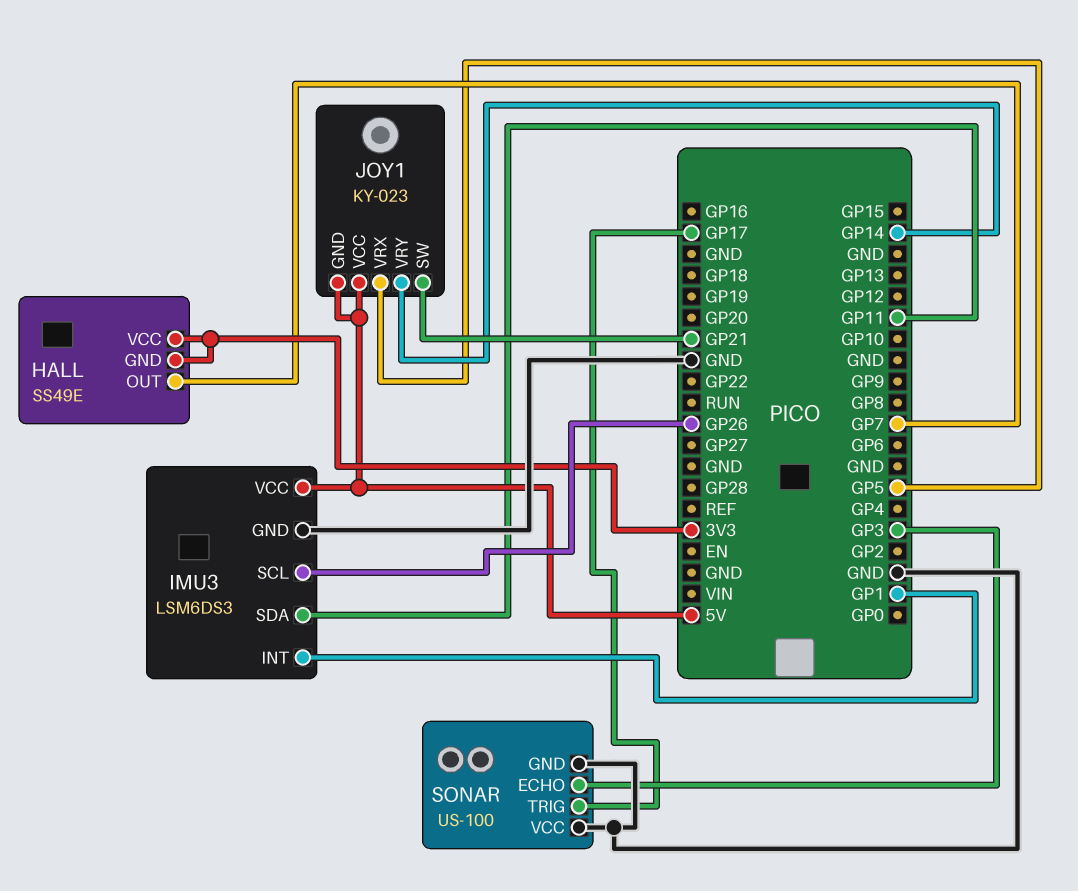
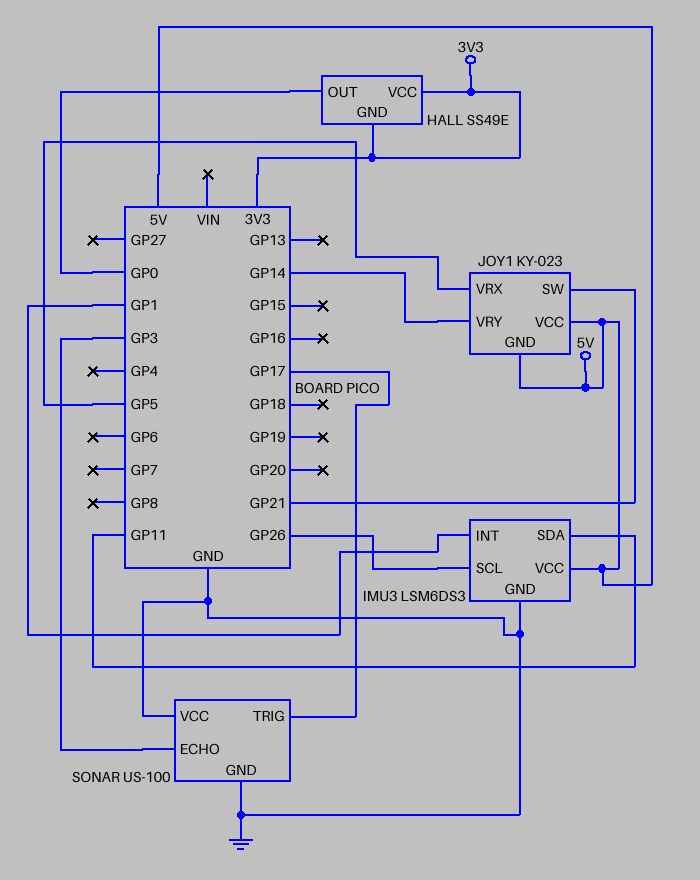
HALL pin OUT: GP7 -> GP0

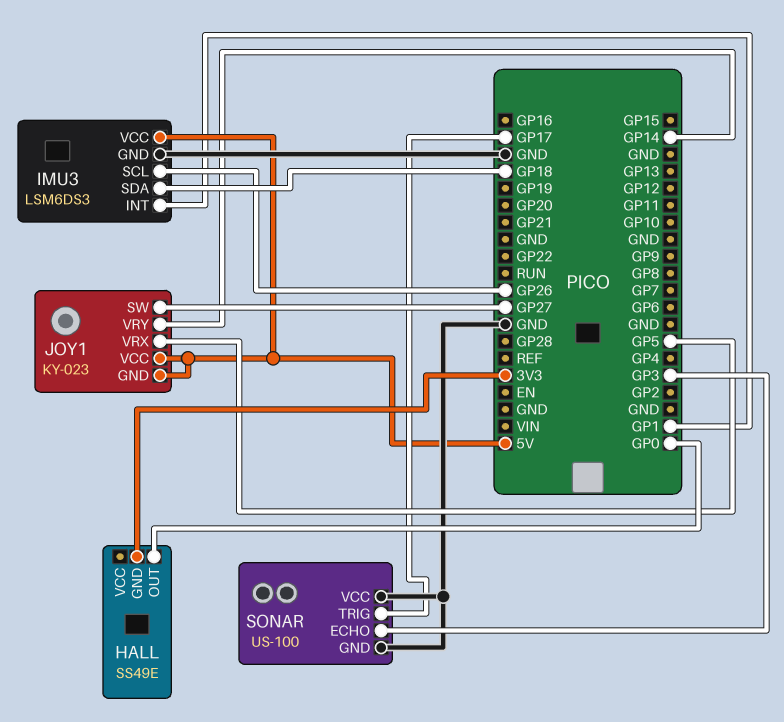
HALL pin VCC: 3V3 -> none
IMU3 pin SDA: GP11 -> GP18
JOY1 pin SW: GP21 -> GP27

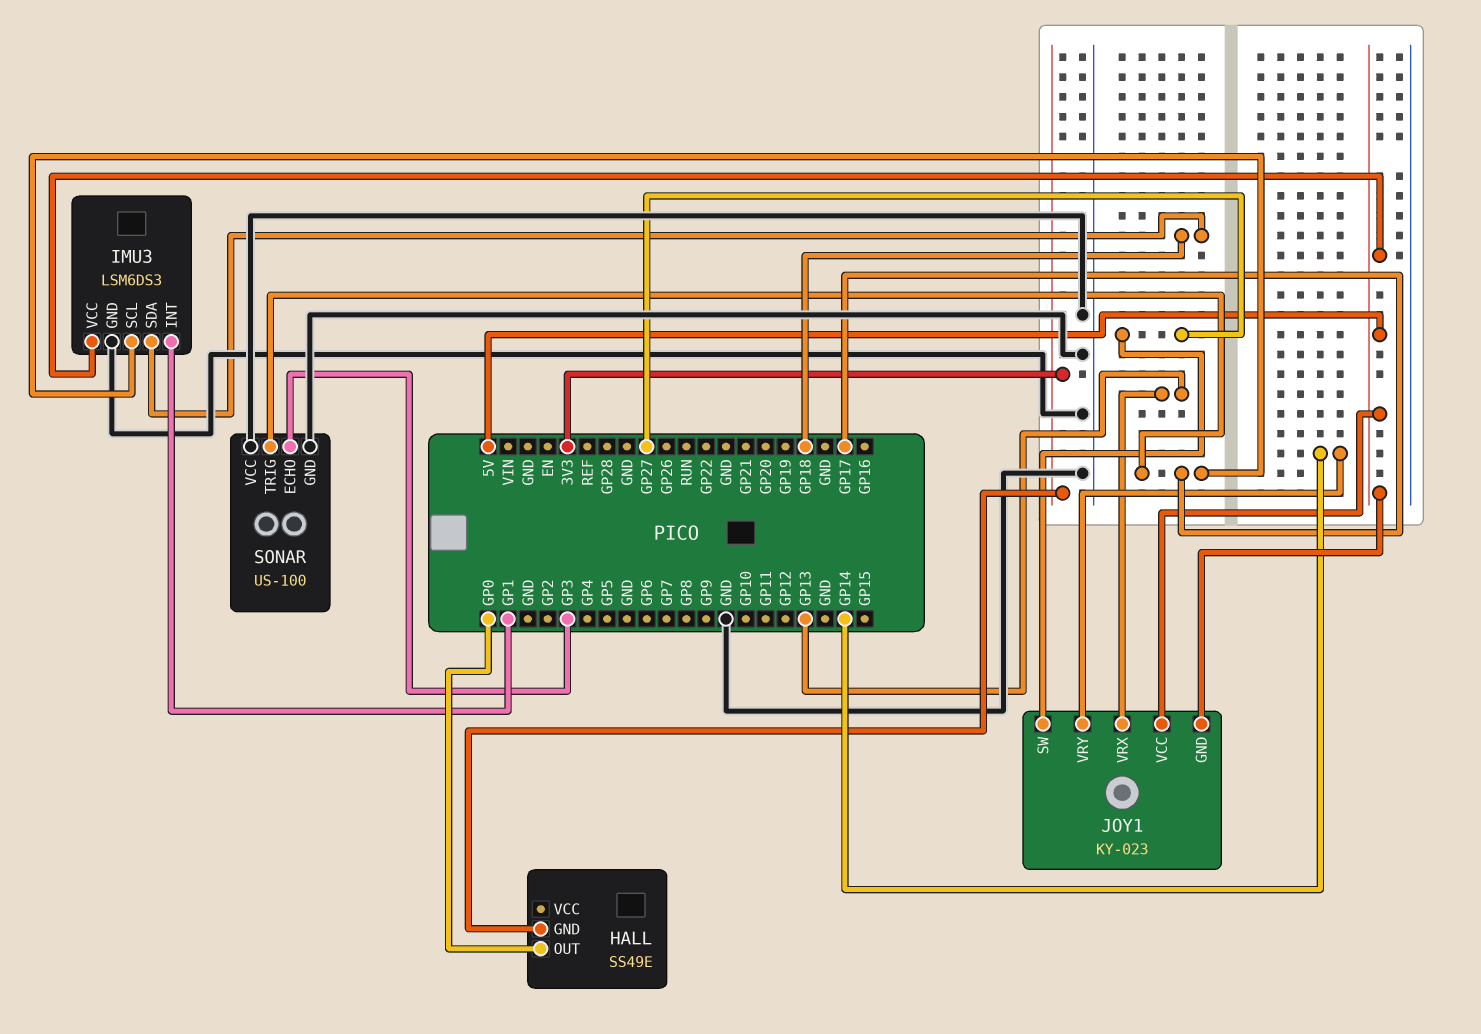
IMU3 pin SCL: GP26 -> GP17
JOY1 pin VRX: GP5 -> GP13

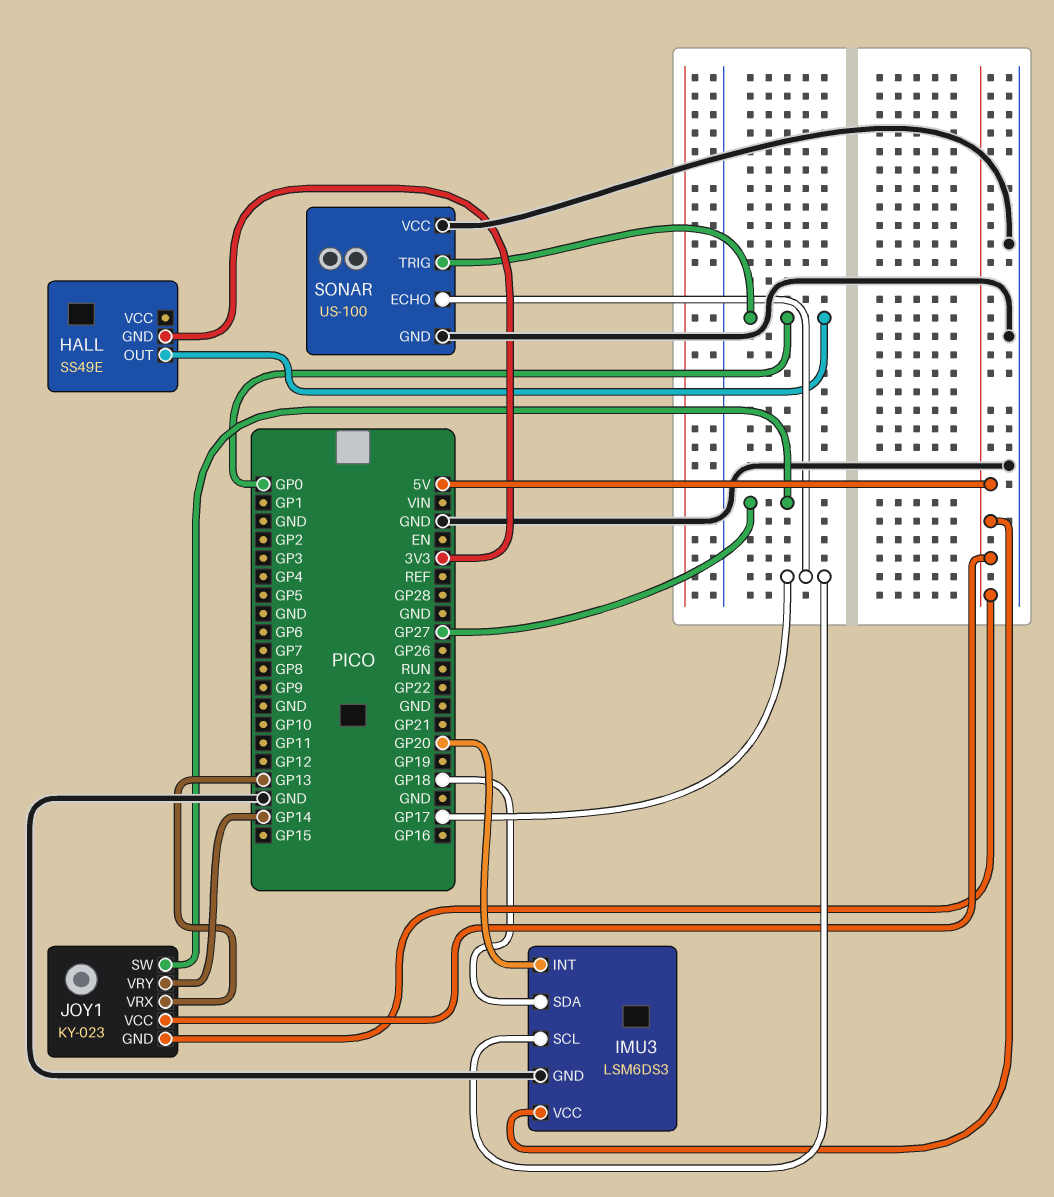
IMU3 pin INT: GP1 -> GP20
SONAR pin ECHO: GP3 -> GP17
SONAR pin TRIG: GP17 -> GP0

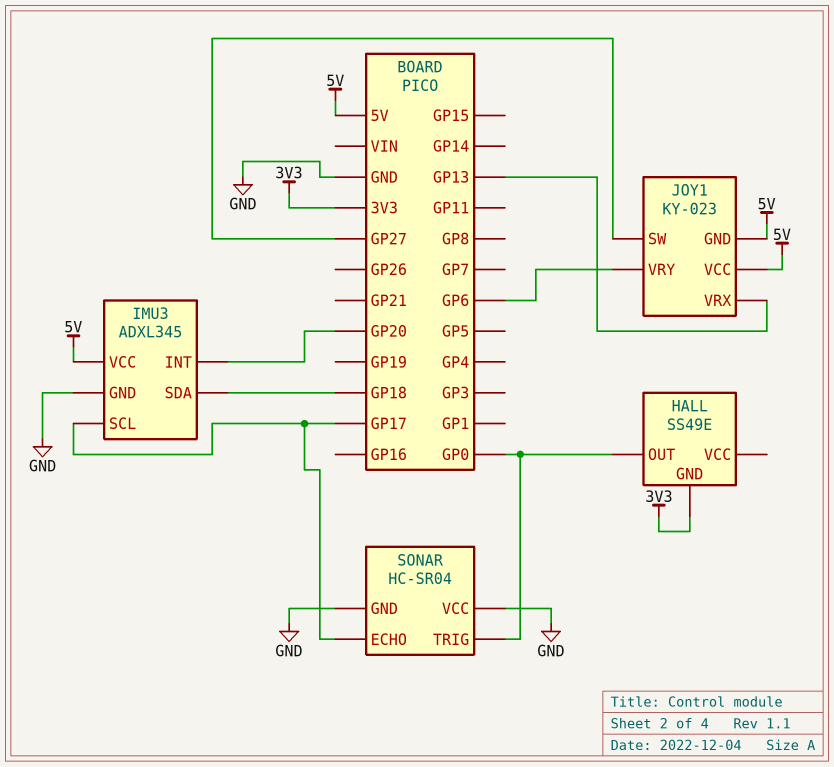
IMU3: LSM6DS3 -> ADXL345
JOY1 pin VRY: GP14 -> GP6
SONAR: US-100 -> HC-SR04

